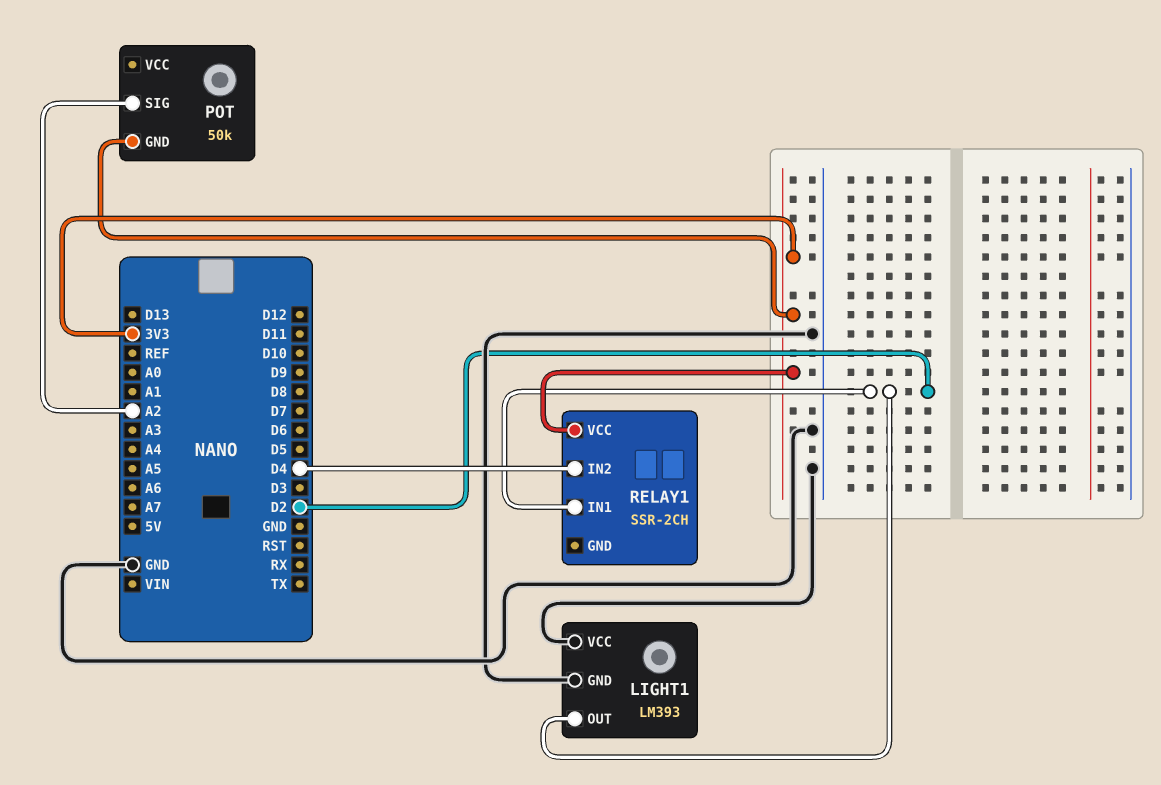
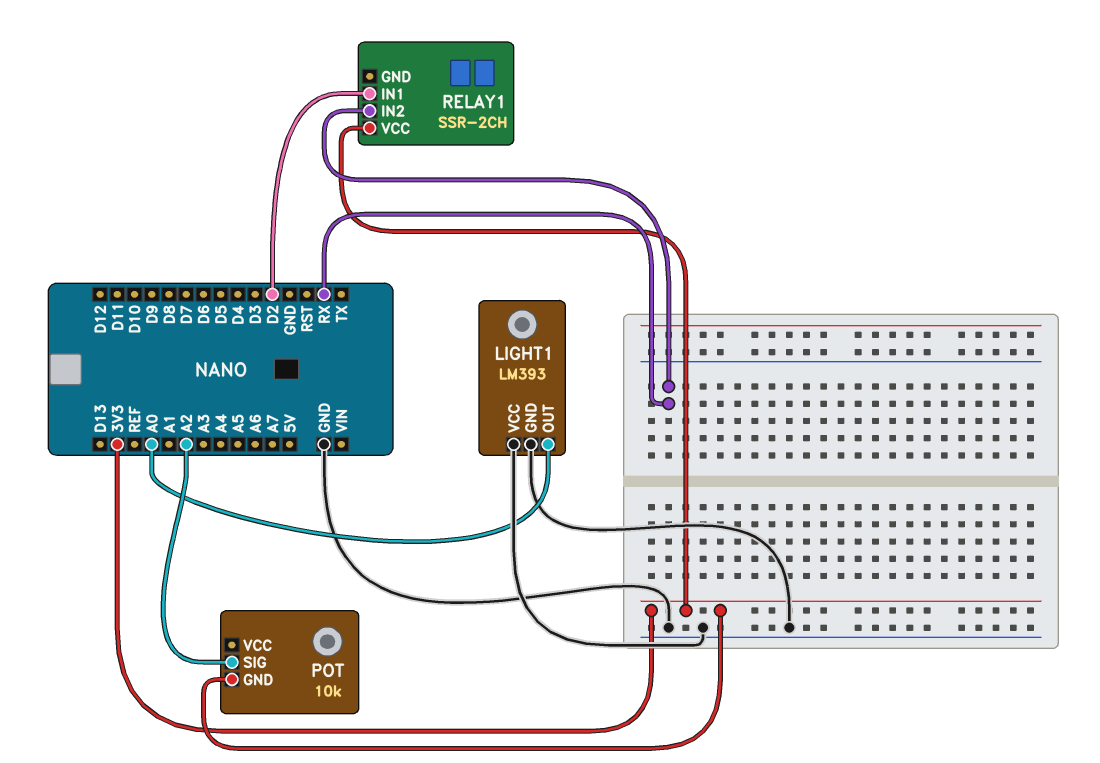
LIGHT1 pin OUT: D2 -> A0
POT: 50k -> 10k
RELAY1 pin IN2: D4 -> RX

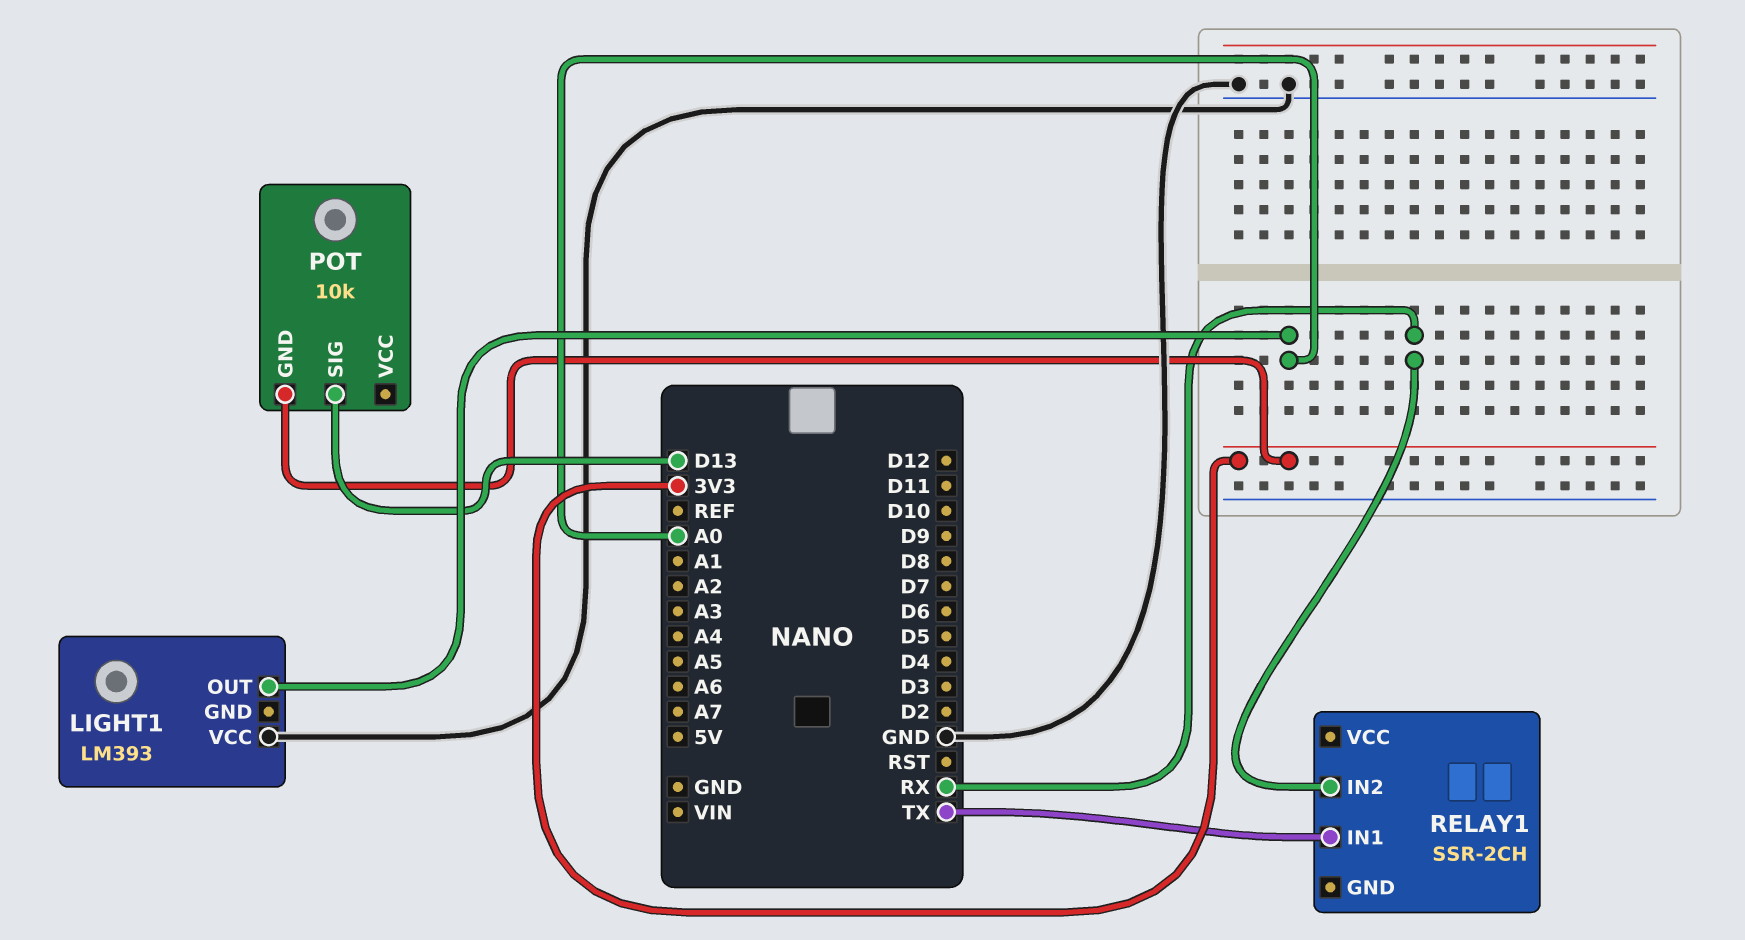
LIGHT1 pin GND: GND -> none
POT pin SIG: A2 -> D13
RELAY1 pin IN1: D2 -> TX
RELAY1 pin VCC: 3V3 -> none

